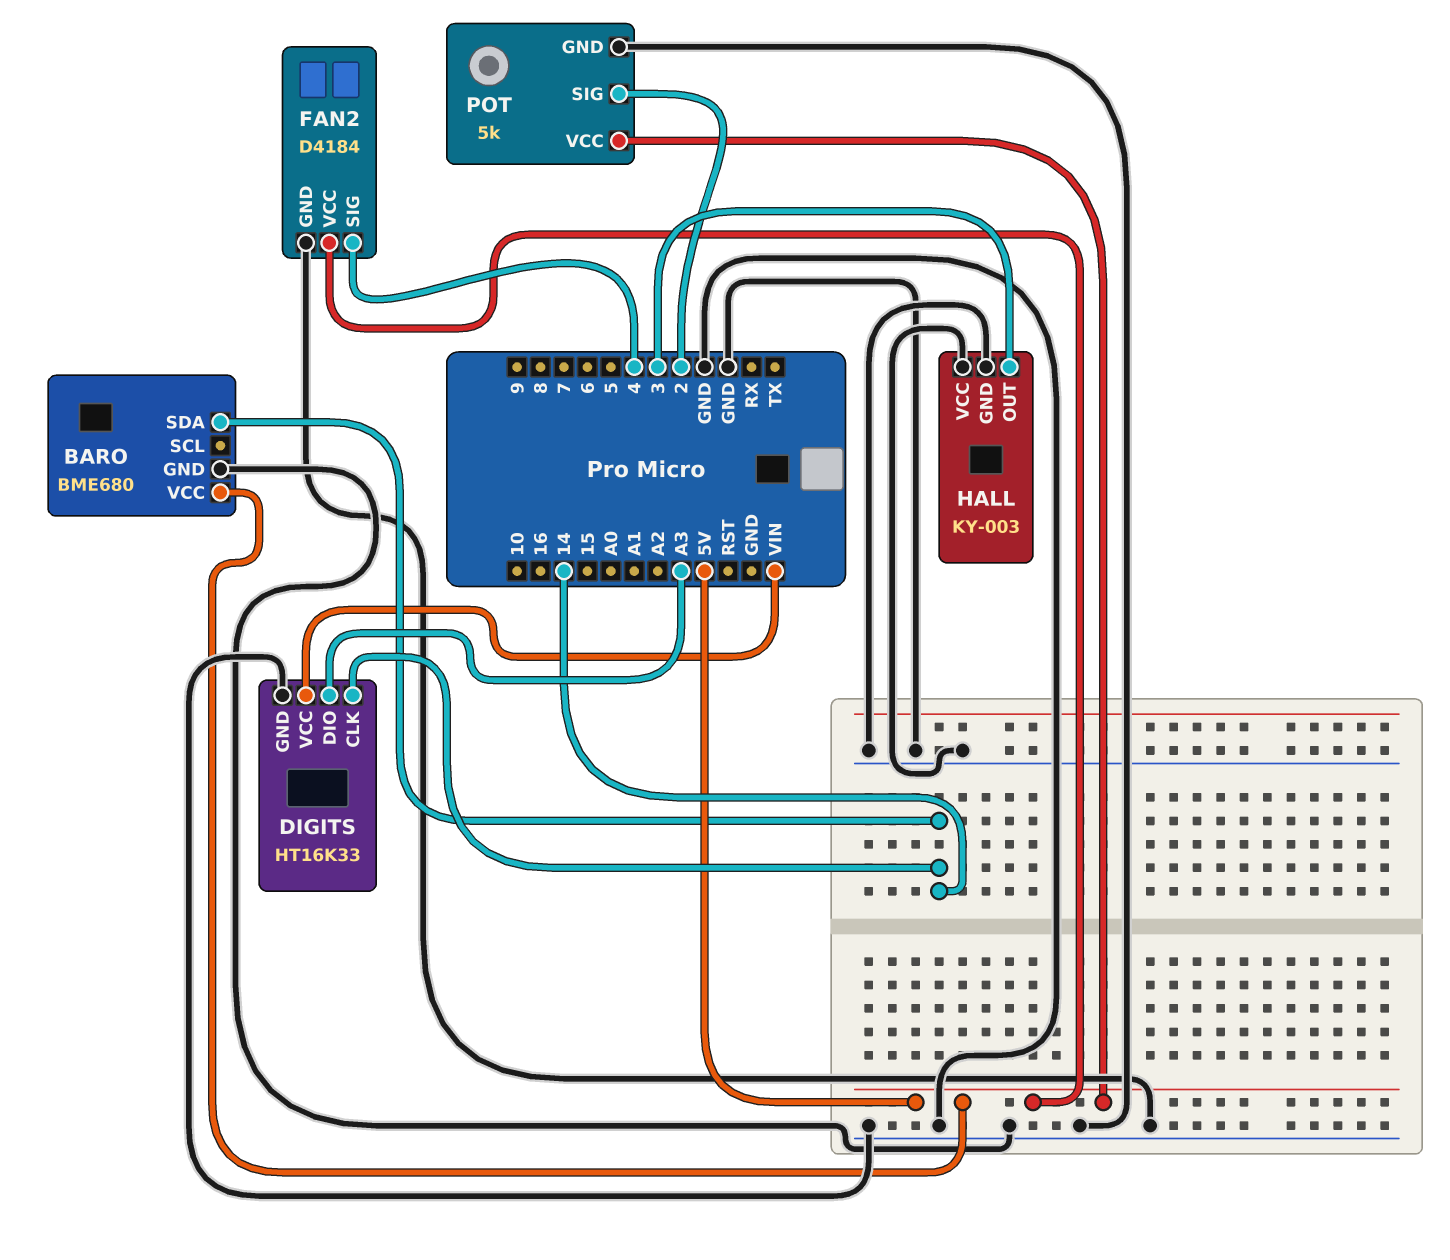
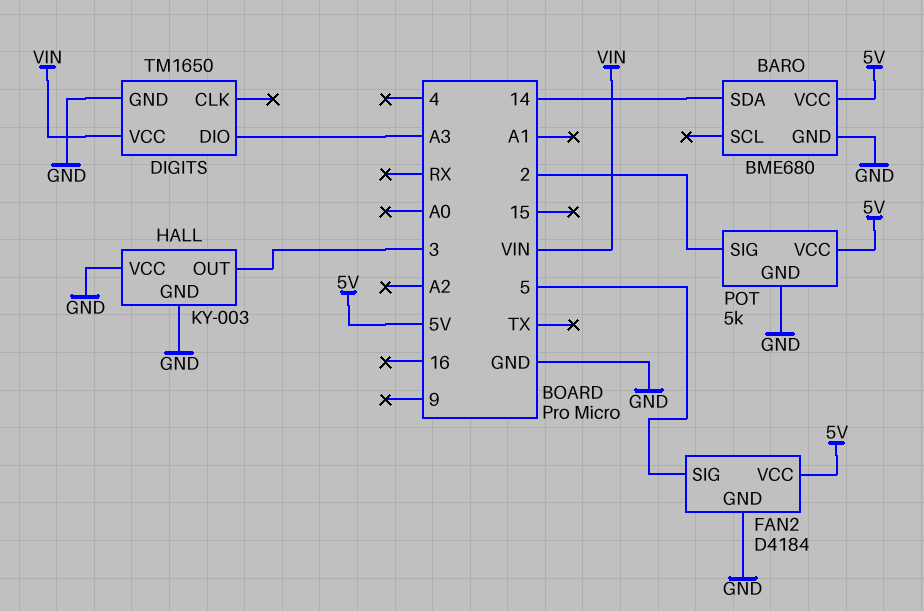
DIGITS: HT16K33 -> TM1650
DIGITS pin CLK: 14 -> none
FAN2 pin SIG: 4 -> 5

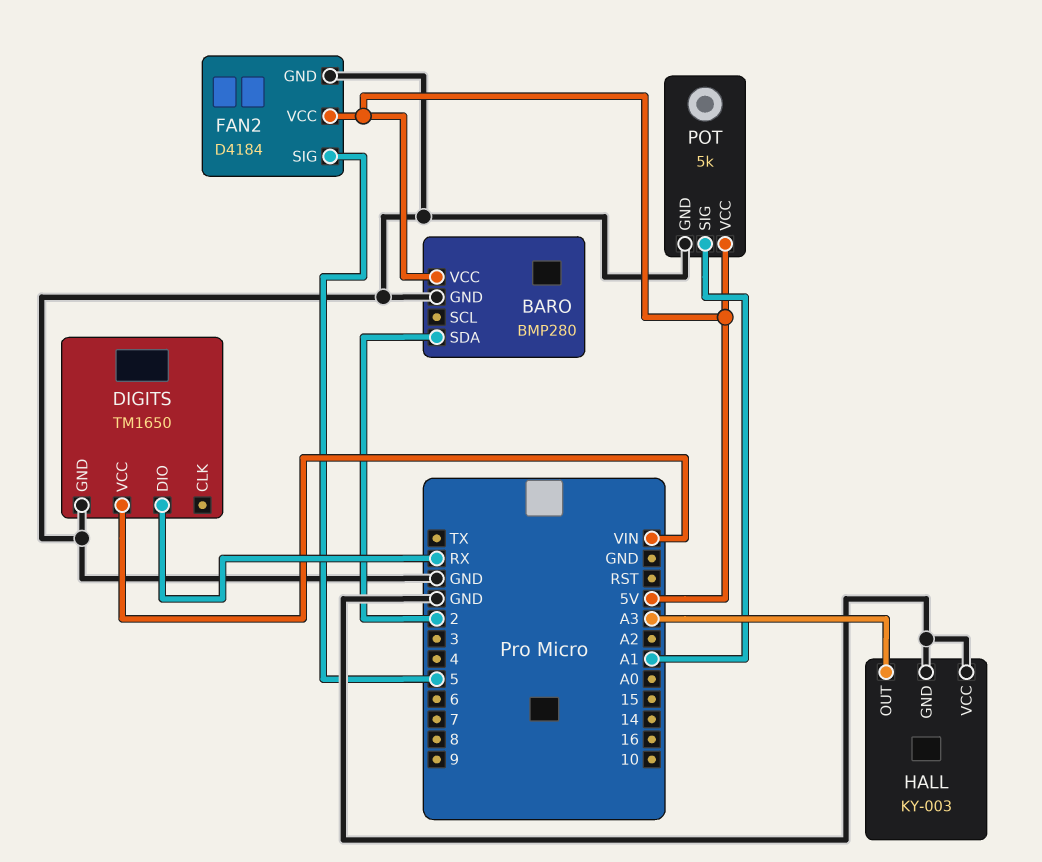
BARO: BME680 -> BMP280
BARO pin SDA: 14 -> 2
DIGITS pin DIO: A3 -> RX
HALL pin OUT: 3 -> A3
POT pin SIG: 2 -> A1

